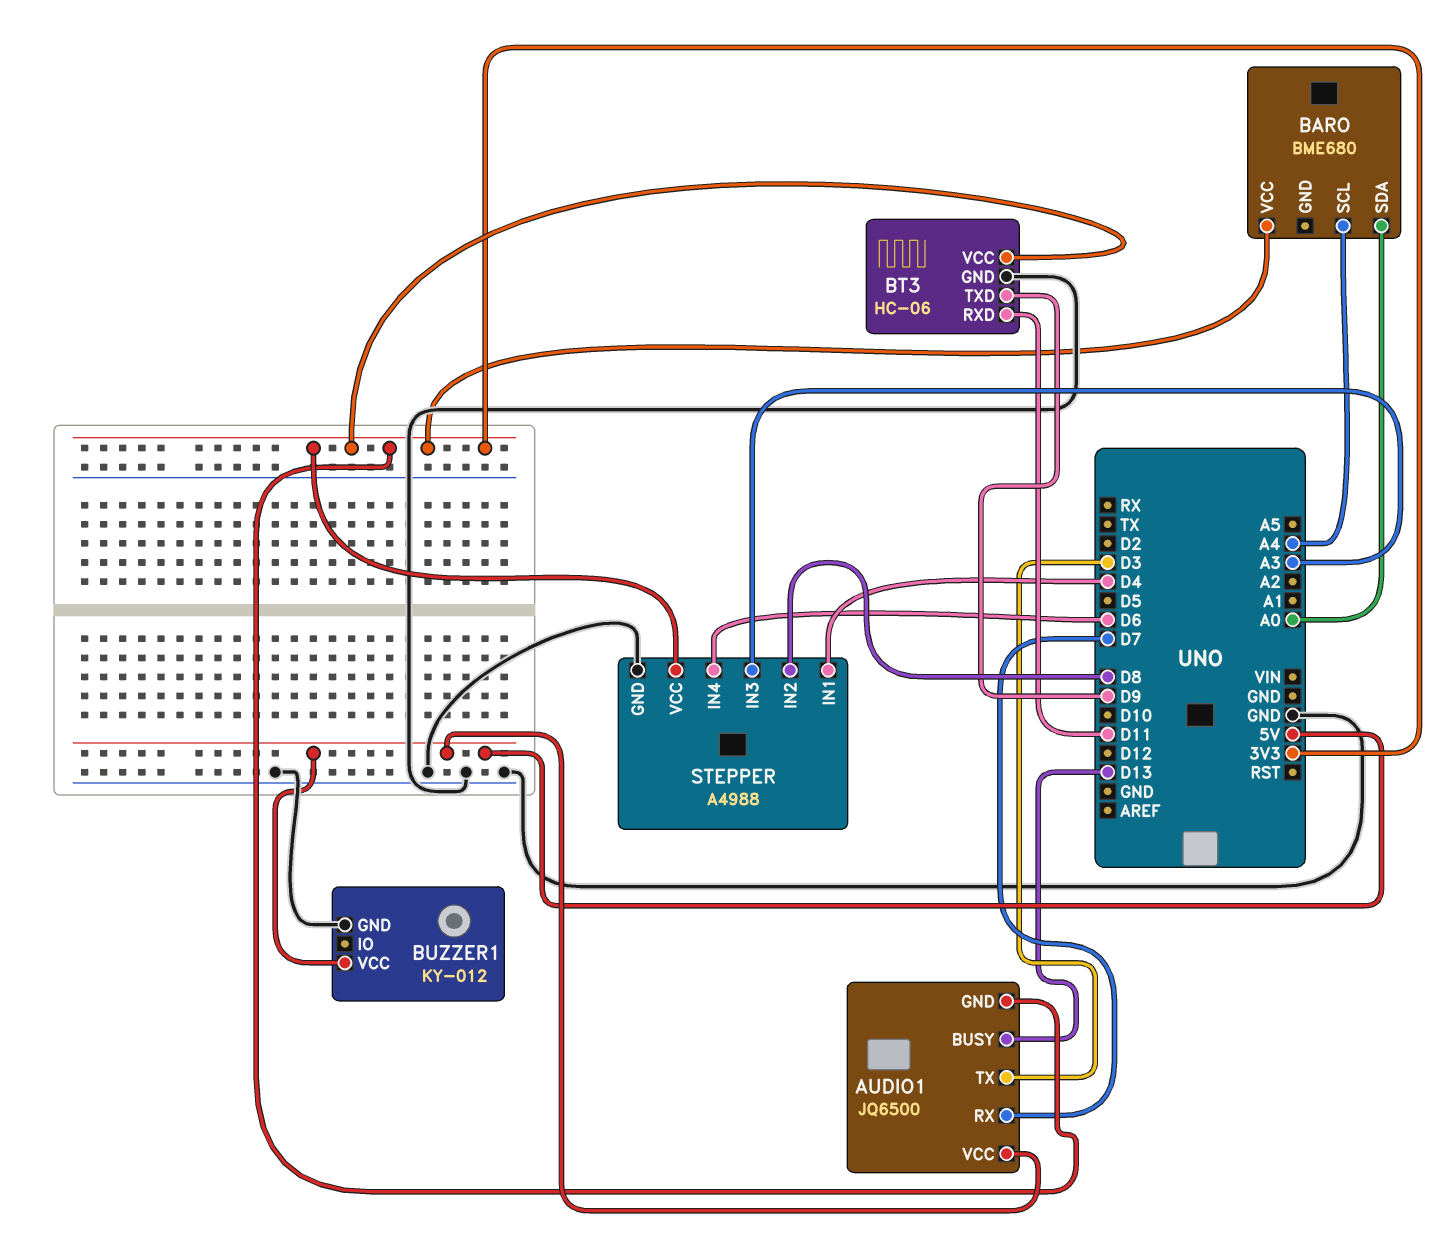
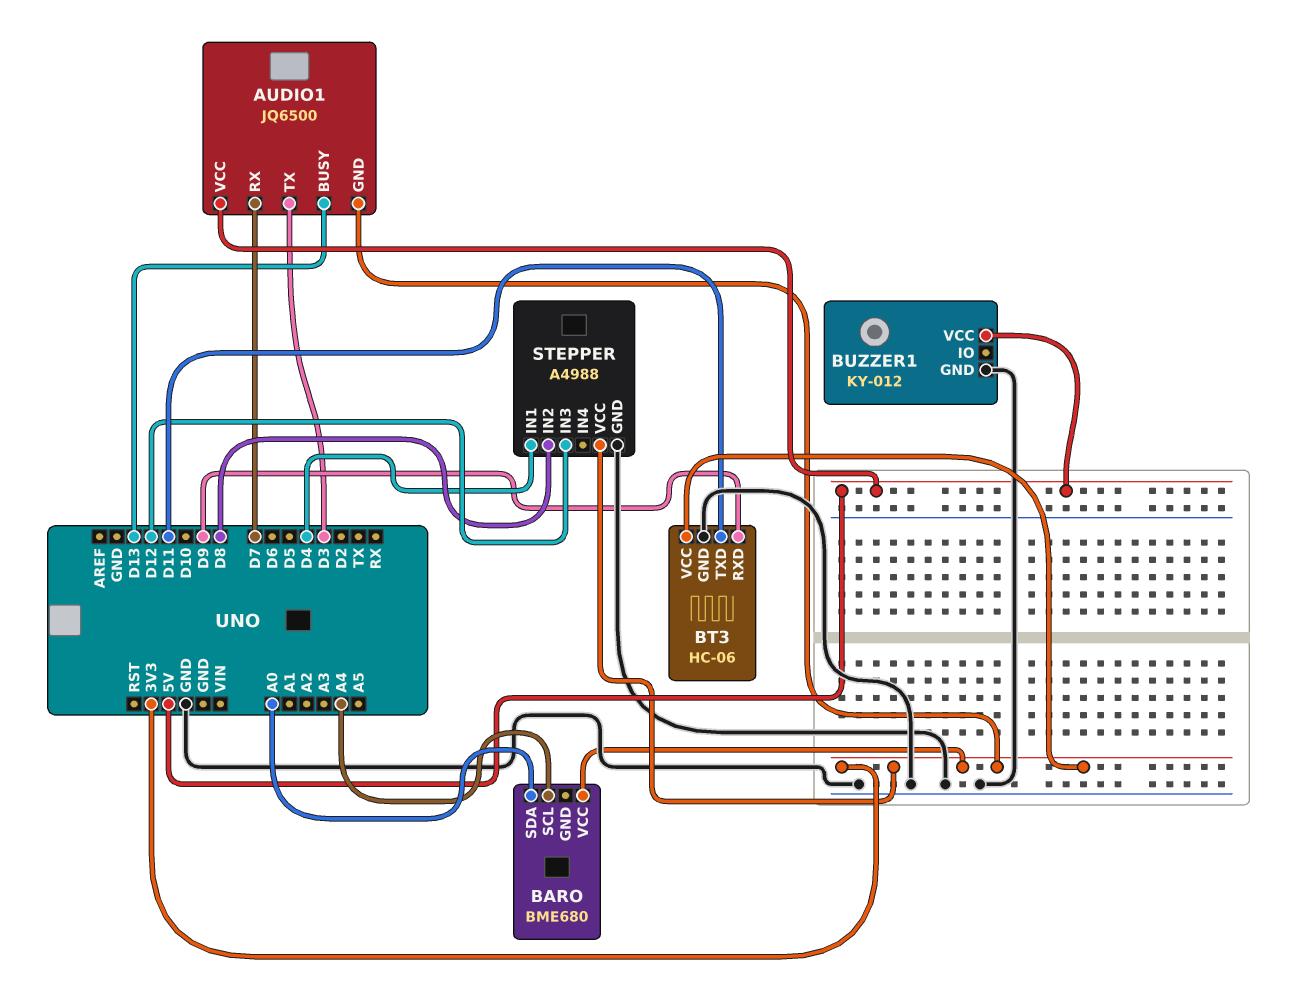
BT3 pin RXD: D11 -> D9
BT3 pin TXD: D9 -> D11
STEPPER pin IN3: A3 -> D12
STEPPER pin IN4: D6 -> none

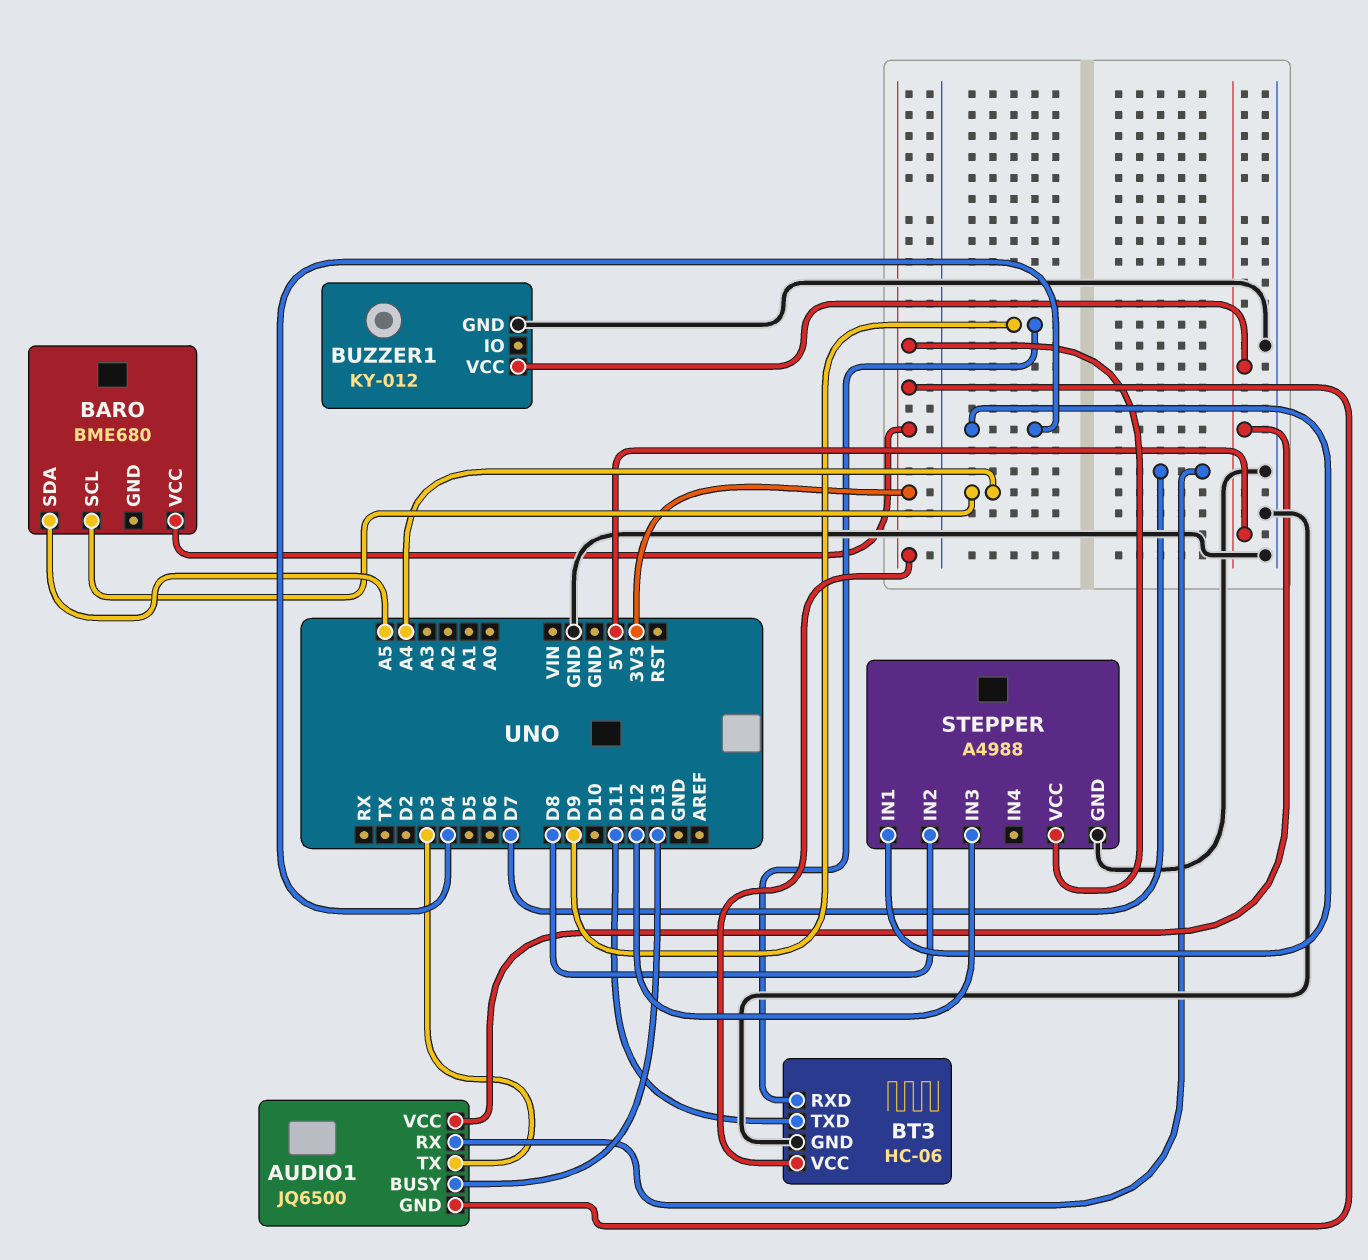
BARO pin SDA: A0 -> A5

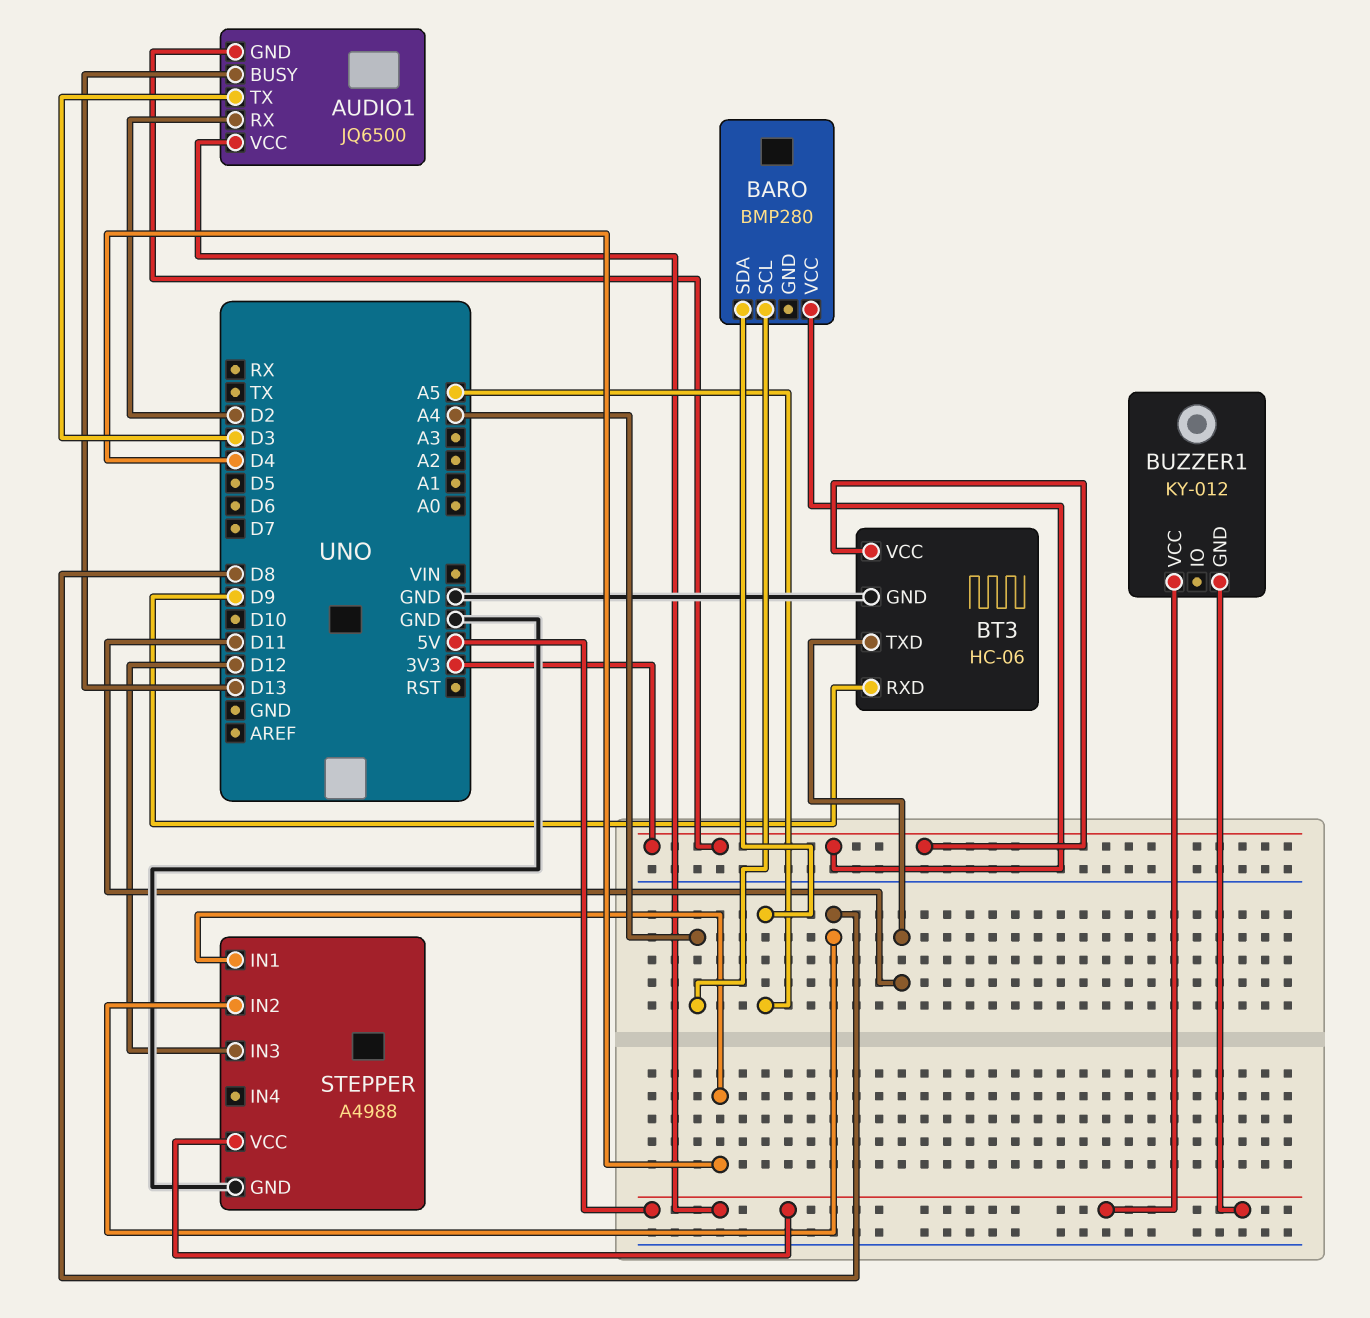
AUDIO1 pin RX: D7 -> D2
BARO: BME680 -> BMP280
BUZZER1 pin GND: GND -> 5V
STEPPER pin VCC: 3V3 -> 5V

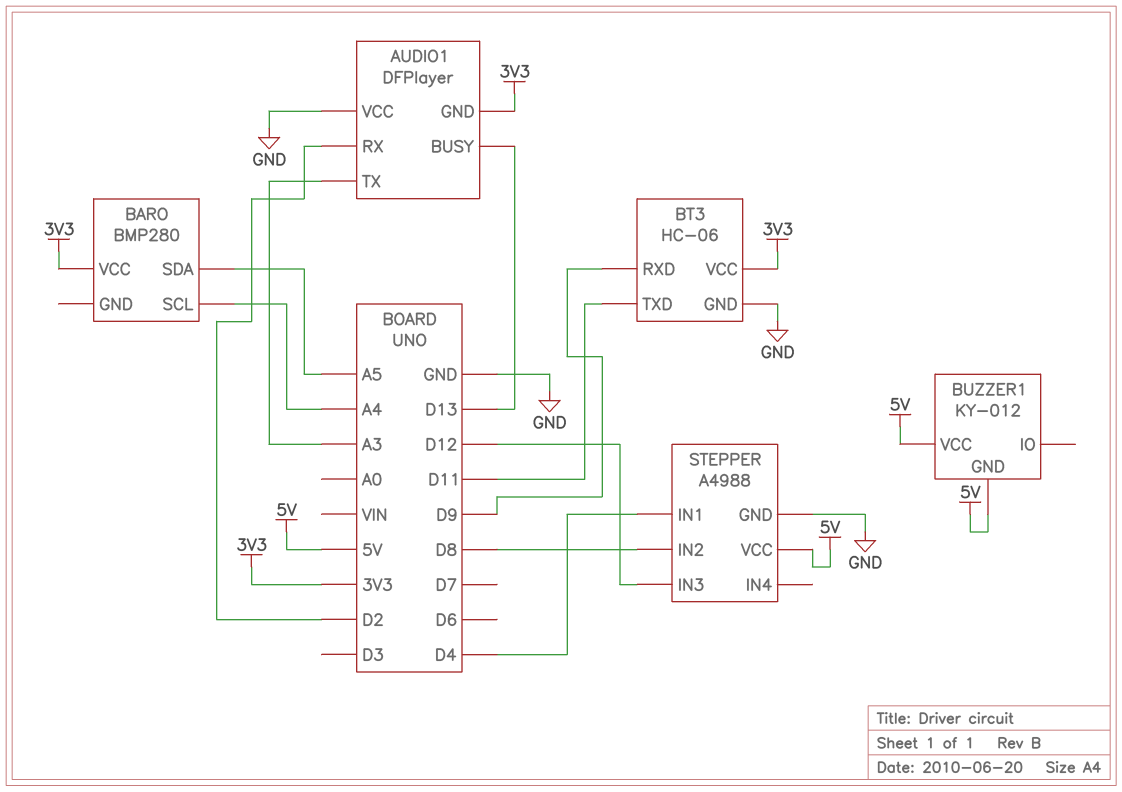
AUDIO1: JQ6500 -> DFPlayer
AUDIO1 pin TX: D3 -> A3
AUDIO1 pin VCC: 5V -> GND

